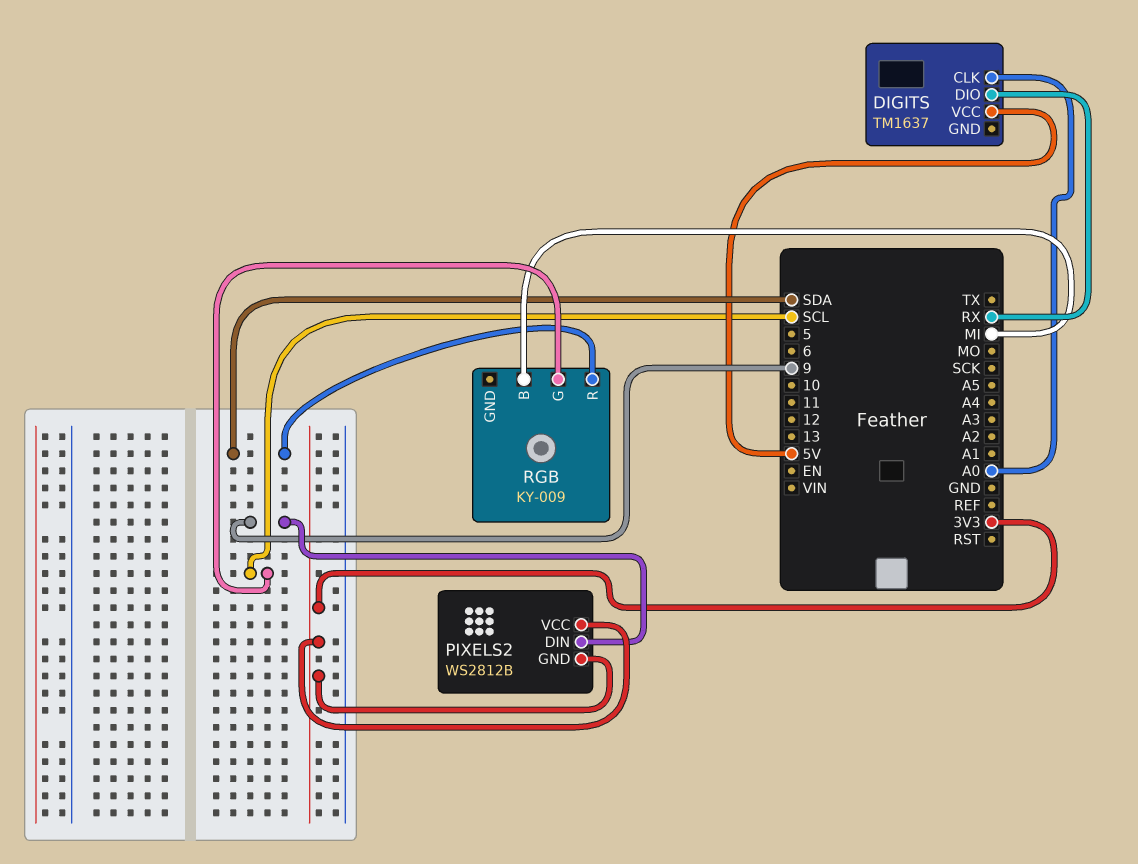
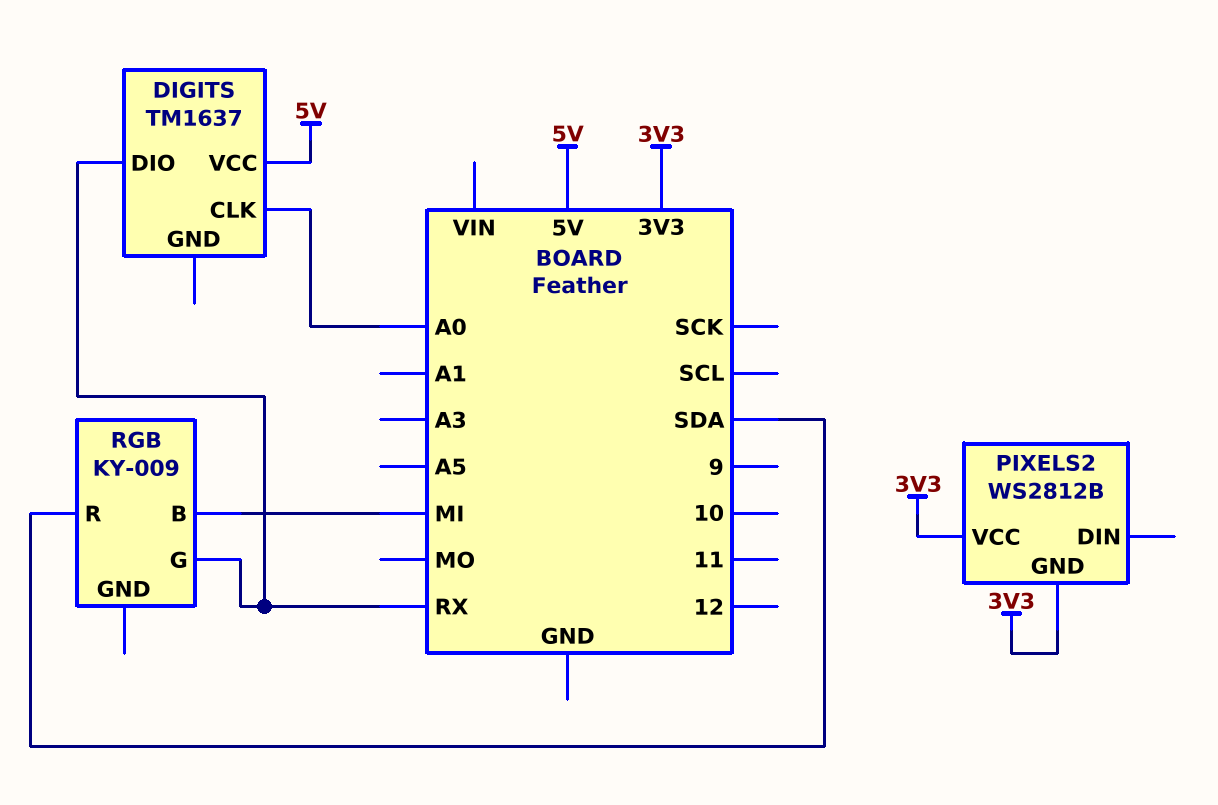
PIXELS2 pin DIN: 9 -> none
RGB pin G: SCL -> RX

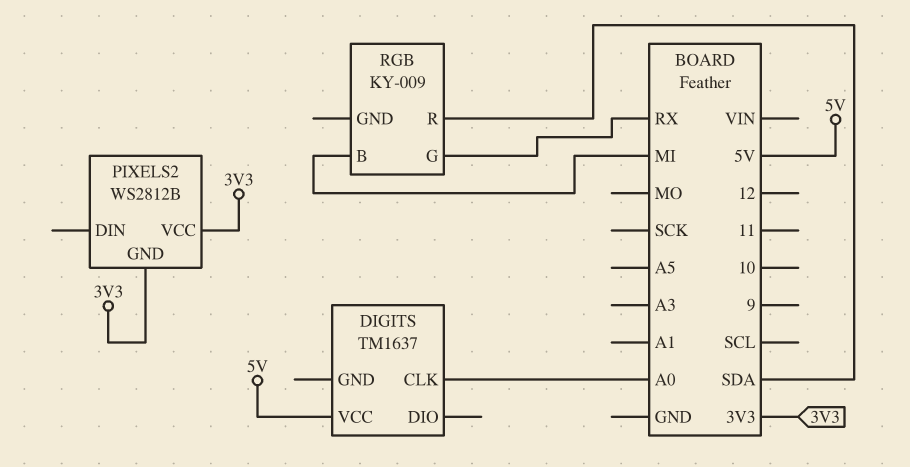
DIGITS pin DIO: RX -> none

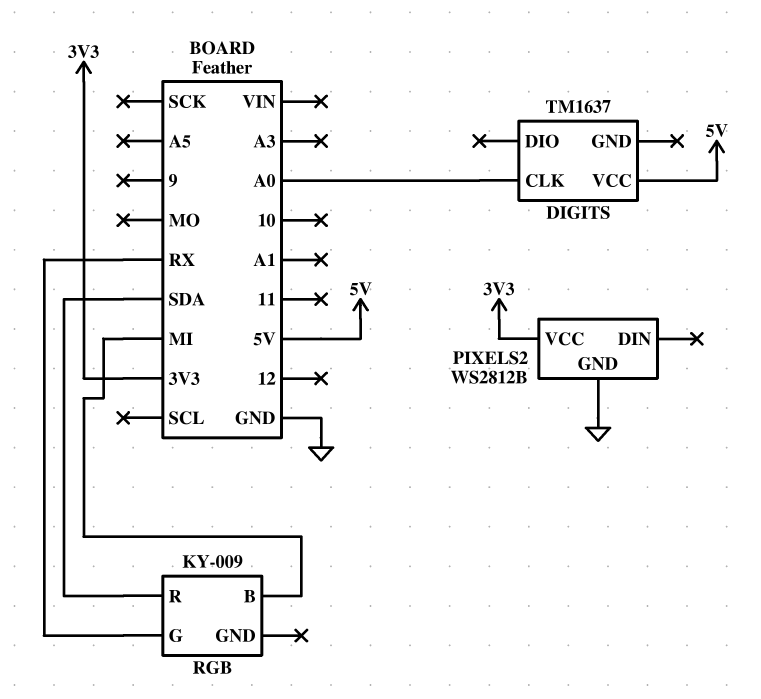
PIXELS2 pin GND: 3V3 -> GND

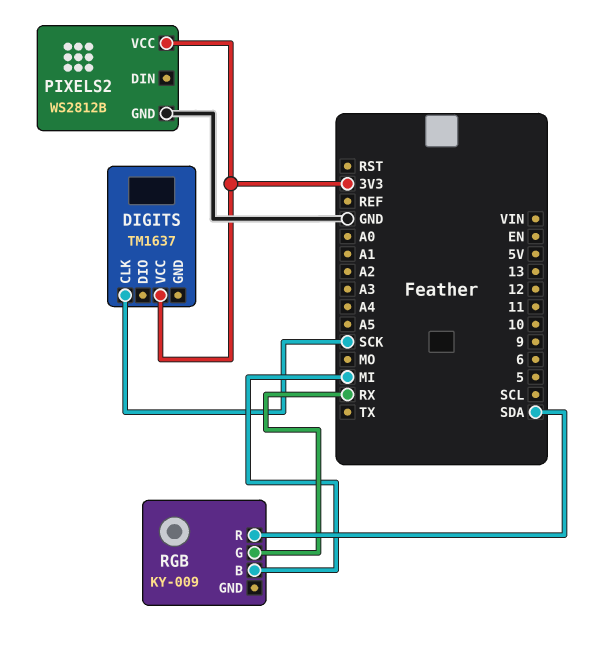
DIGITS pin CLK: A0 -> SCK
DIGITS pin VCC: 5V -> 3V3

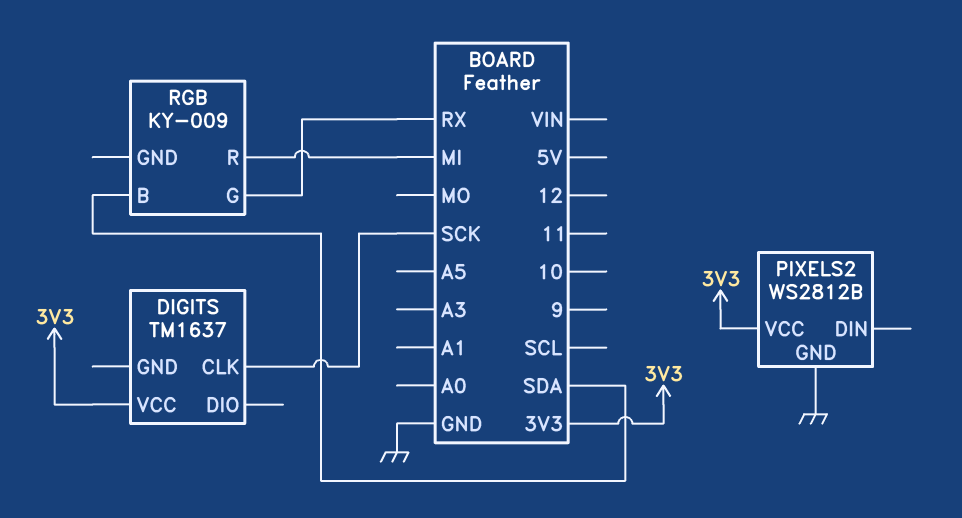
RGB pin B: MI -> SDA
RGB pin R: SDA -> MI

